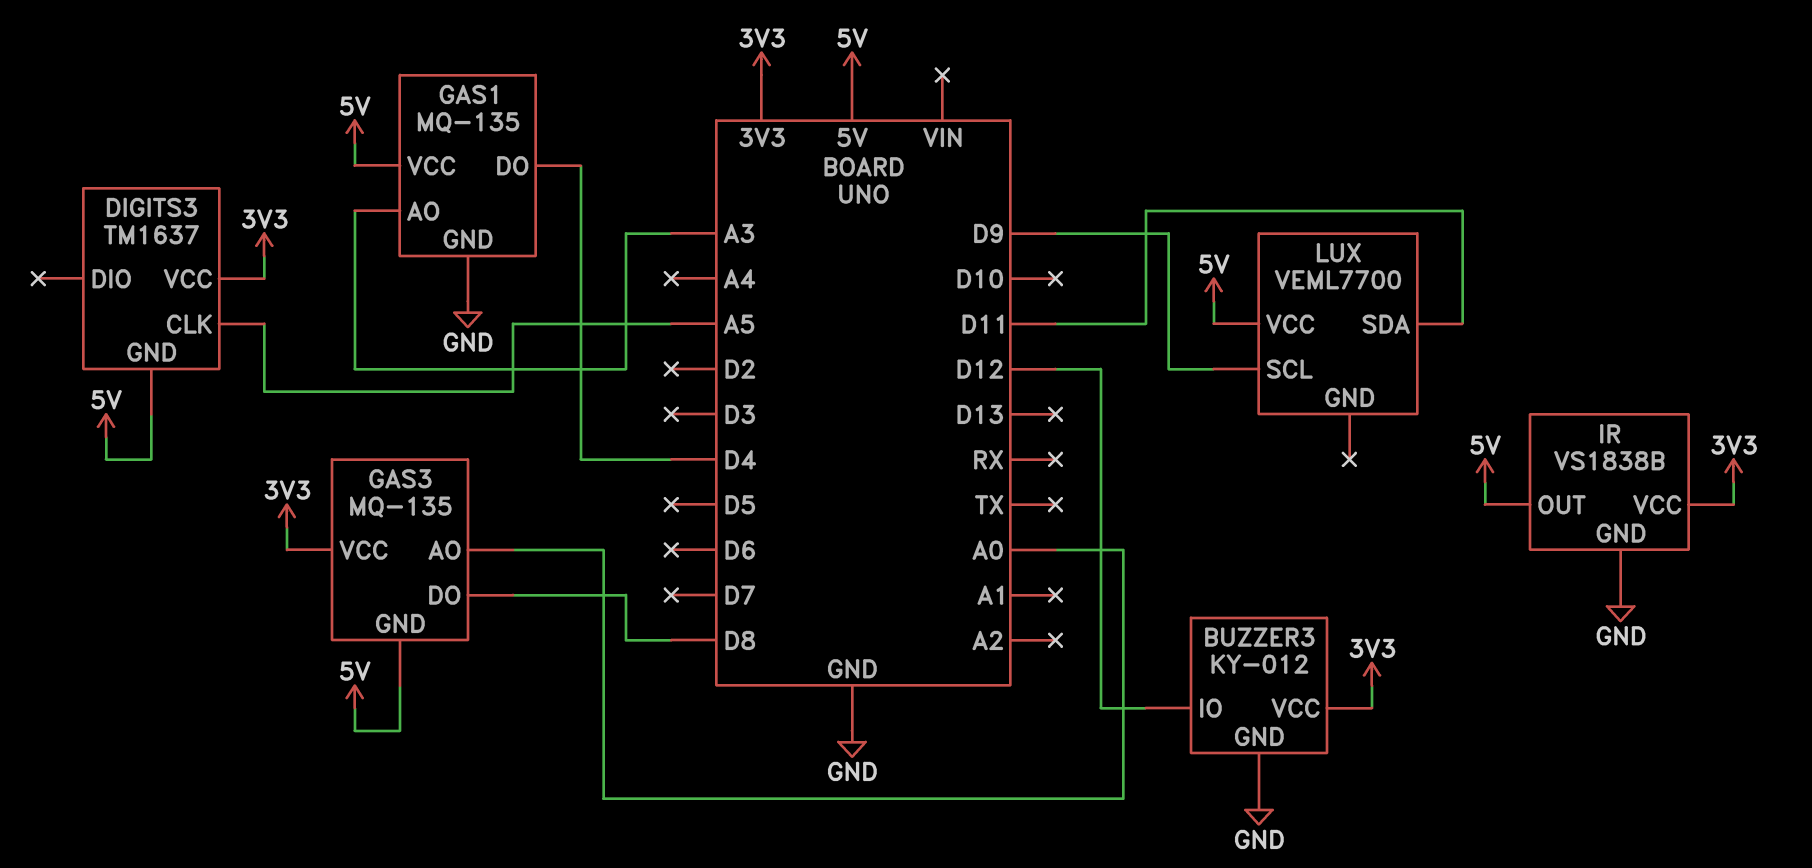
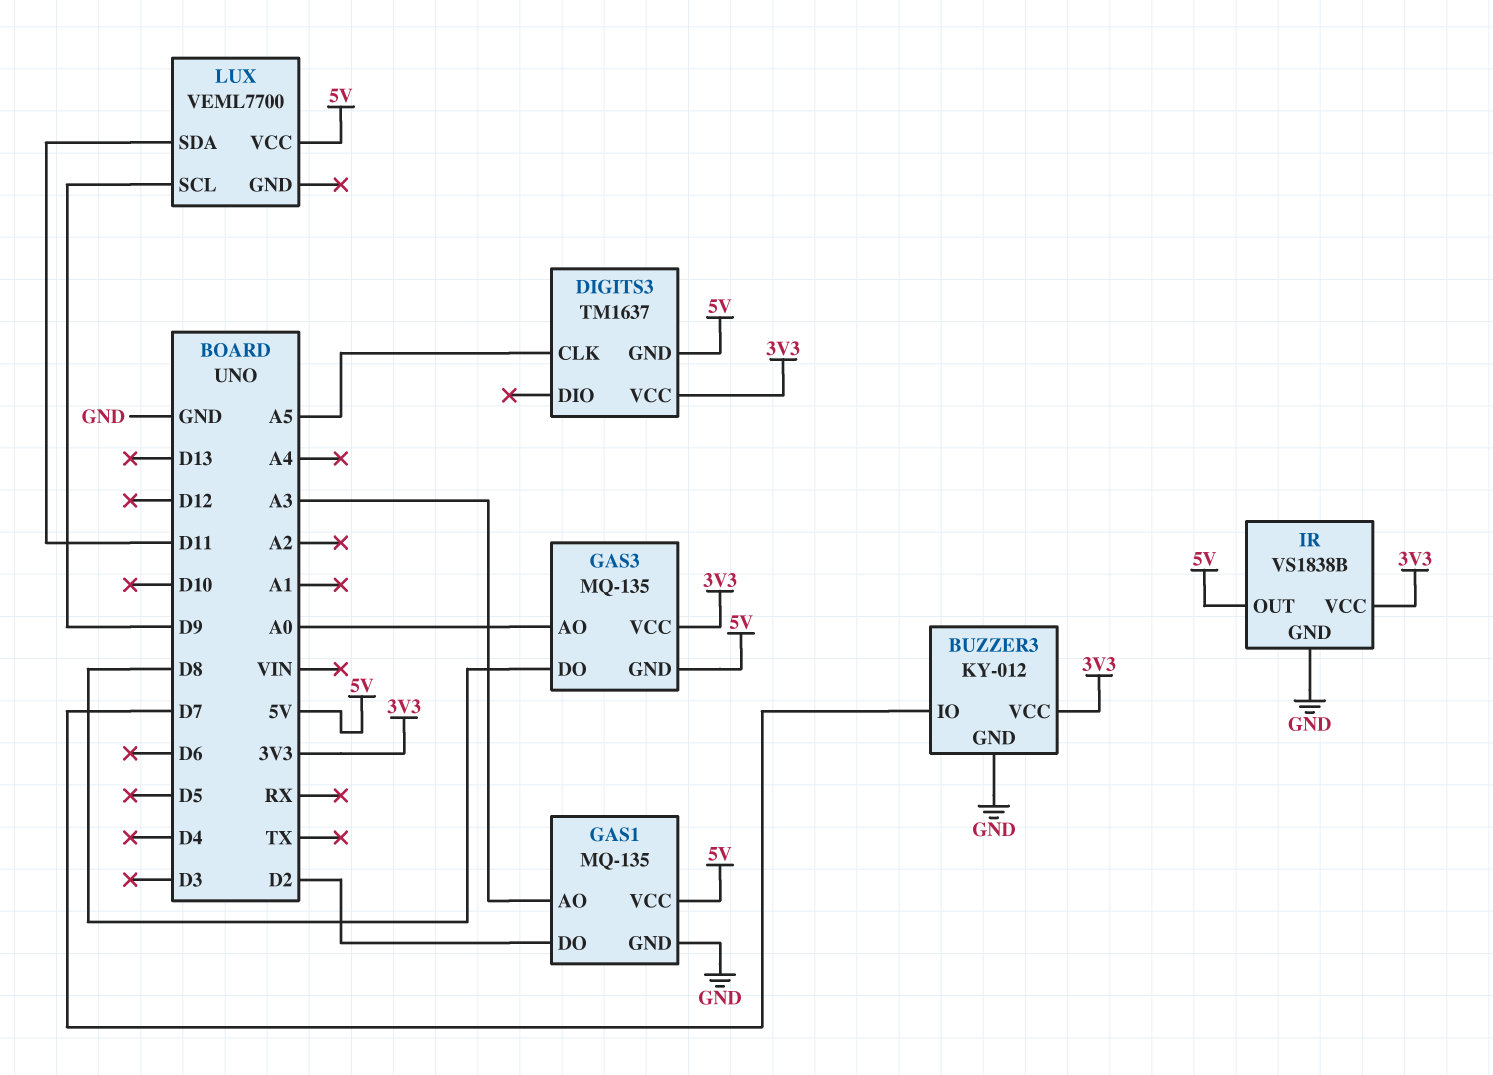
BUZZER3 pin IO: D12 -> D7
GAS1 pin DO: D4 -> D2

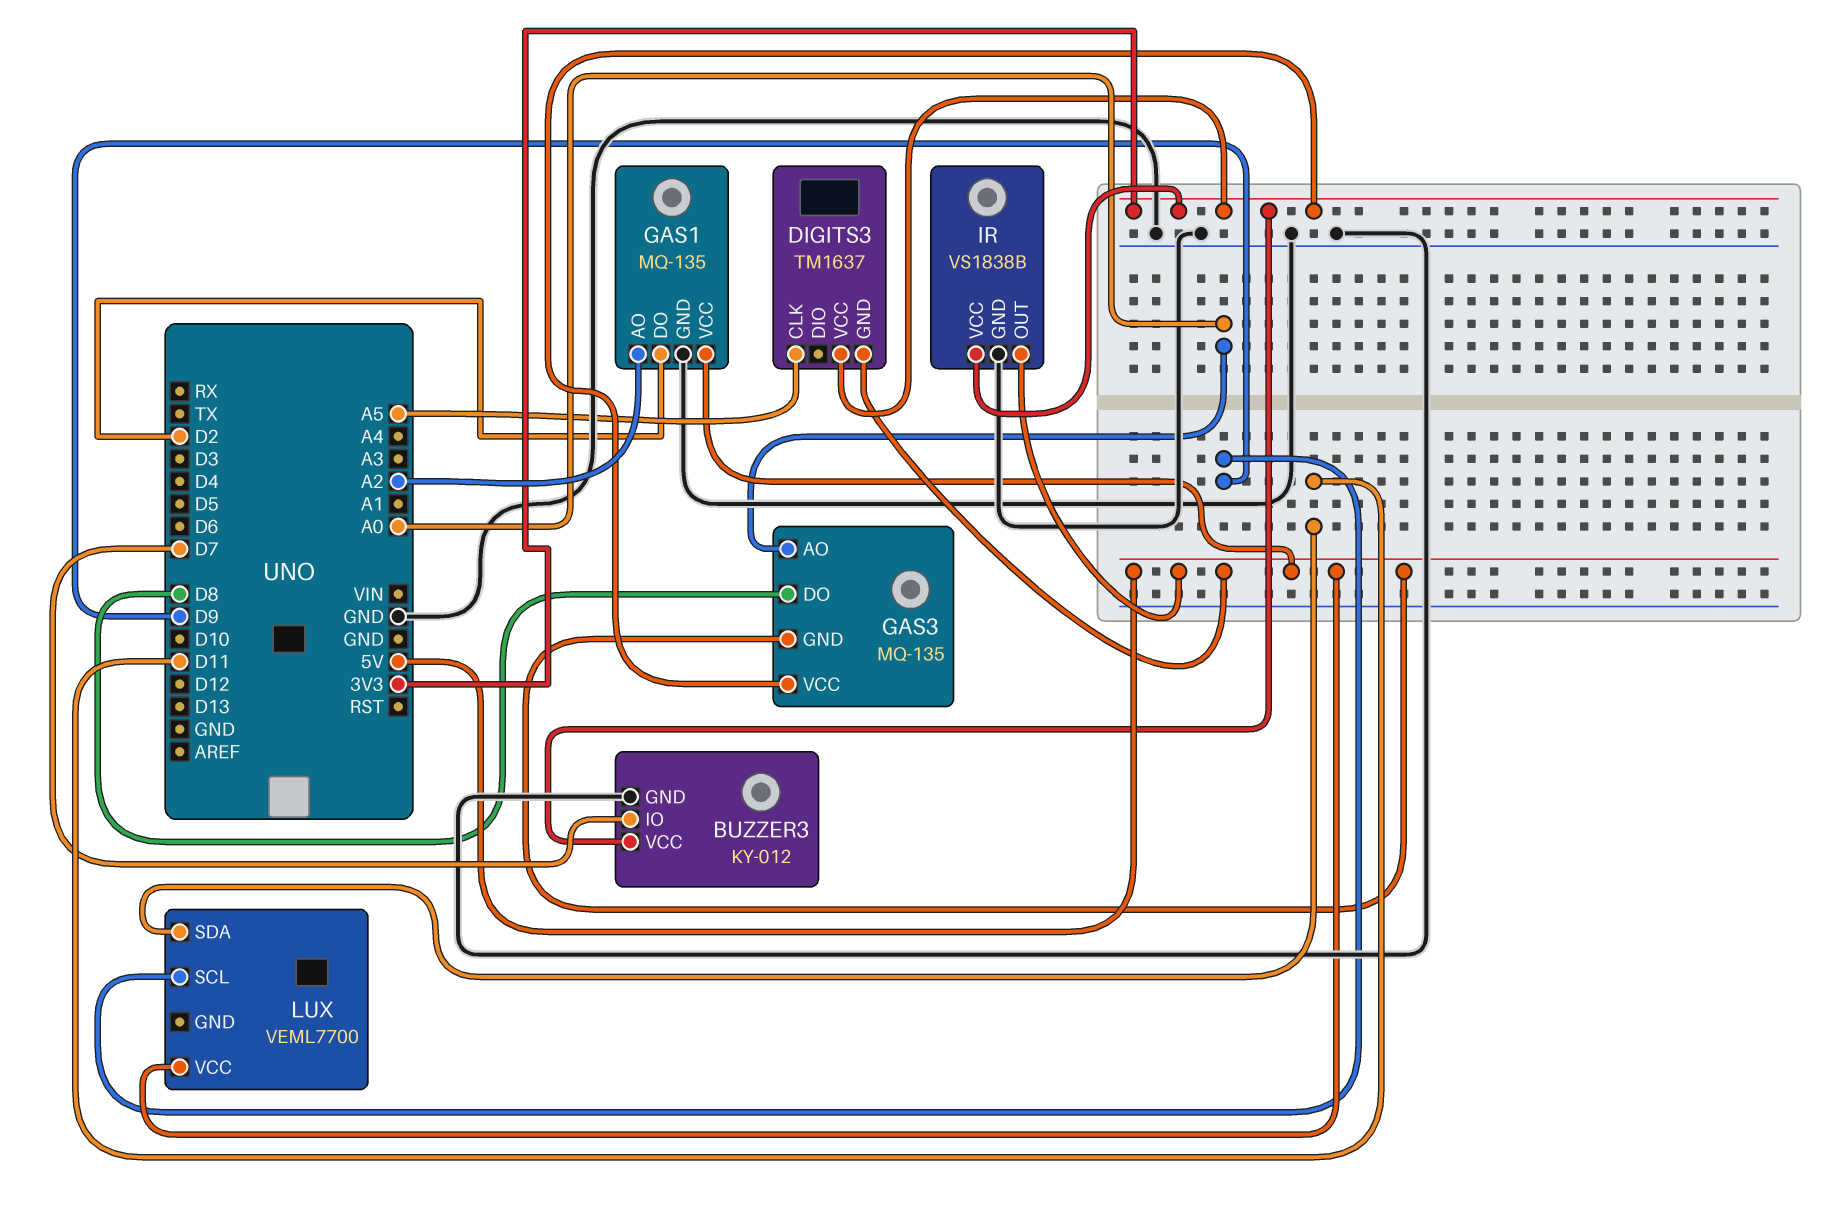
GAS1 pin AO: A3 -> A2

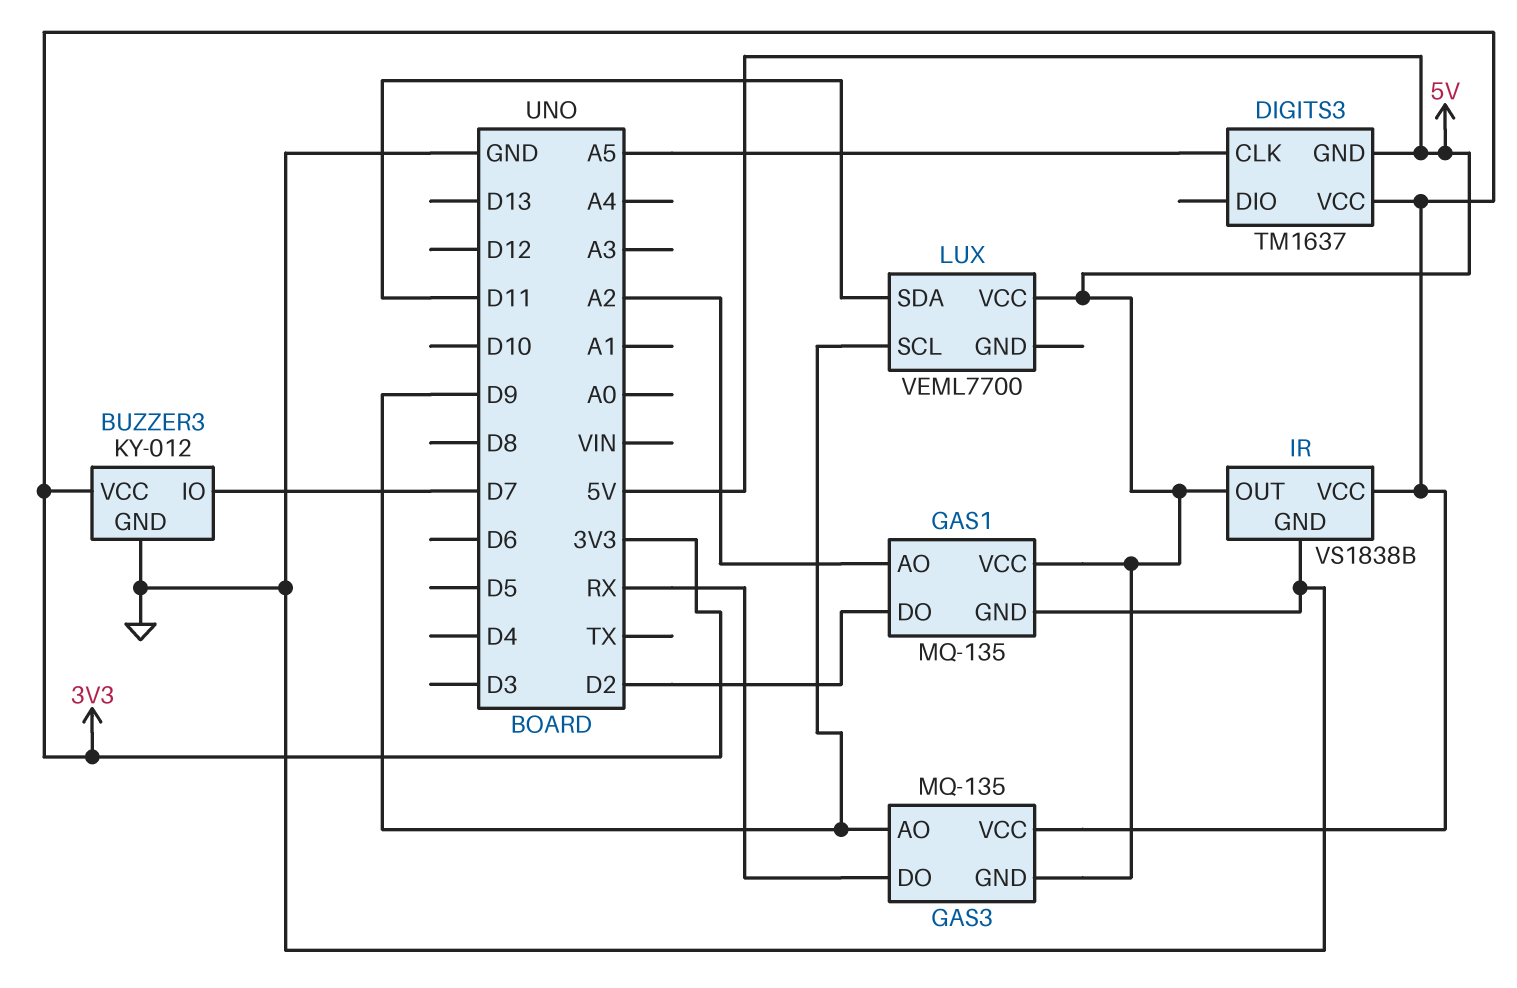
GAS3 pin AO: A0 -> D9
GAS3 pin DO: D8 -> RX

